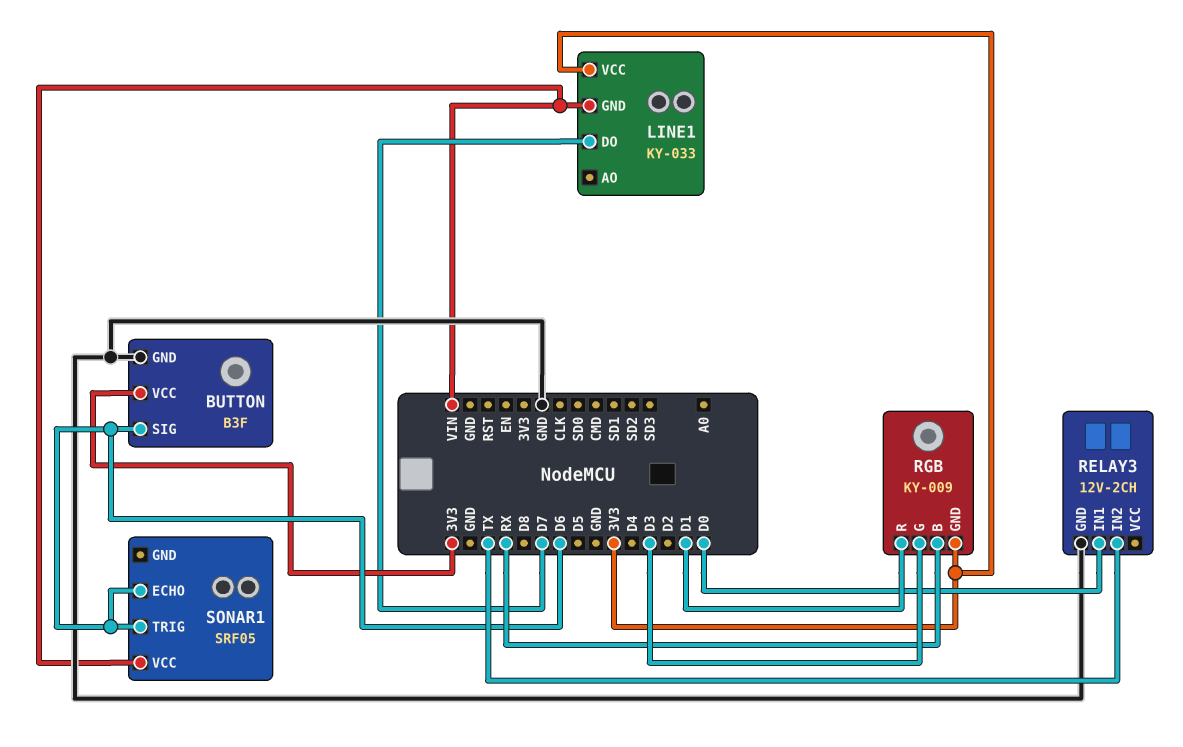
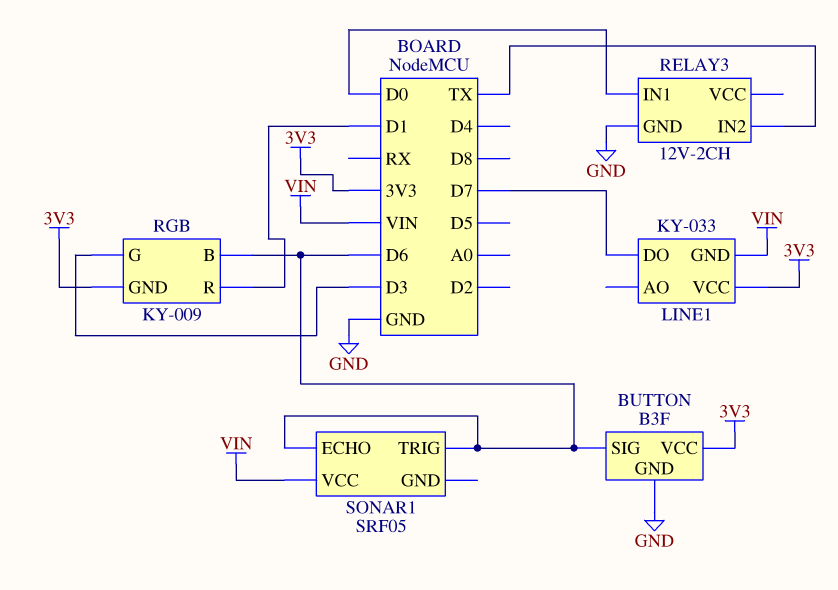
RGB pin B: RX -> D6

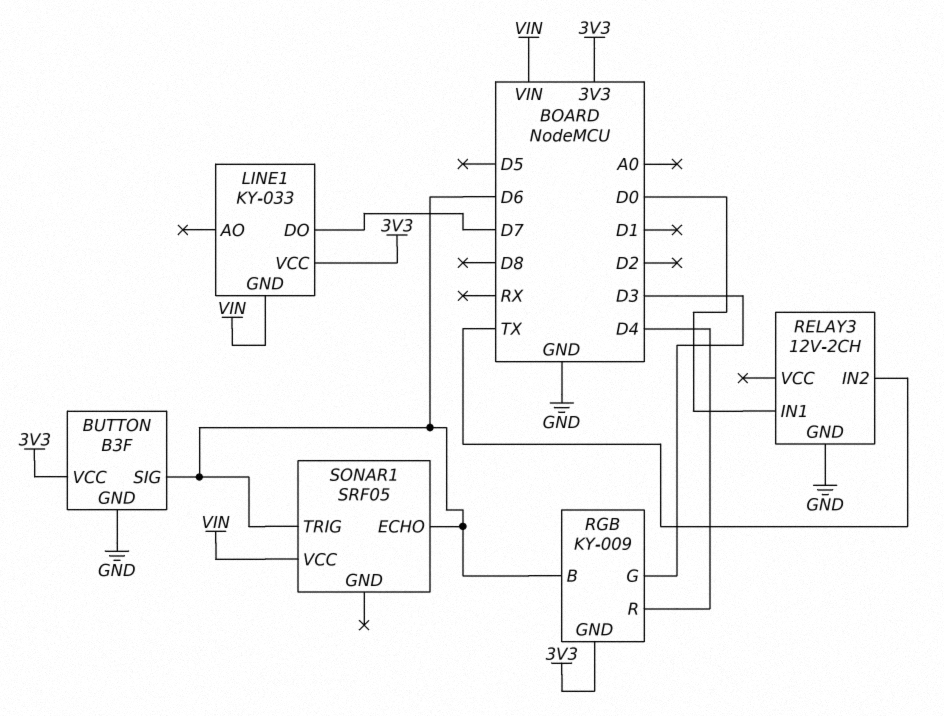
RGB pin R: D1 -> D4

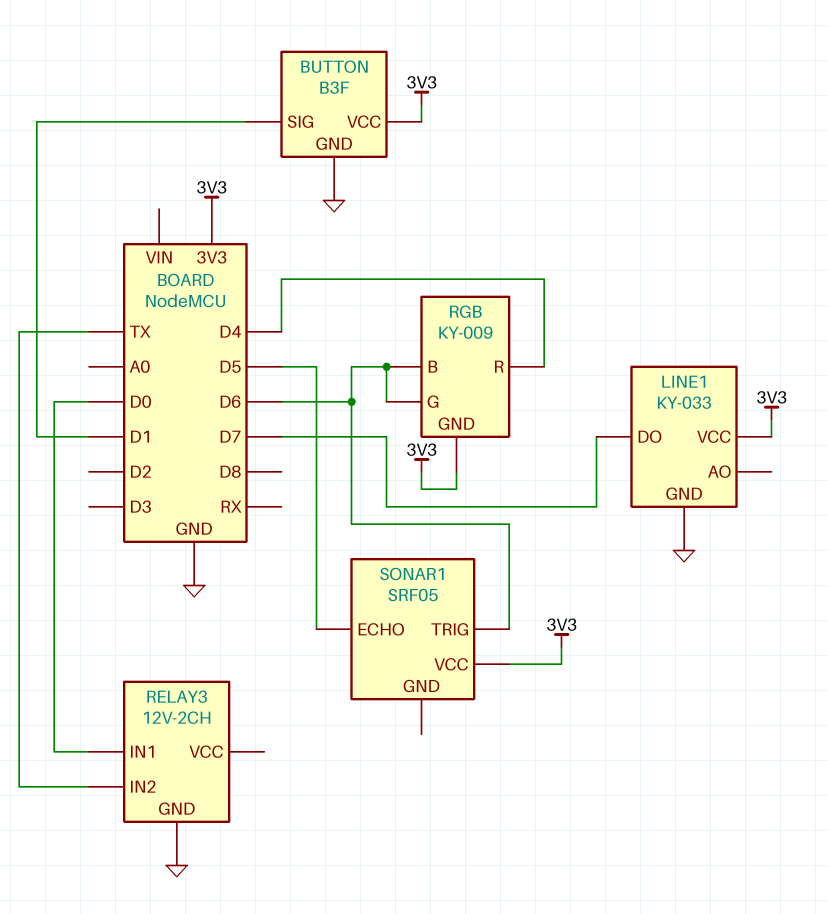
BUTTON pin SIG: D6 -> D1
LINE1 pin GND: VIN -> GND
RGB pin G: D3 -> D6
SONAR1 pin ECHO: D6 -> D5
SONAR1 pin VCC: VIN -> 3V3

